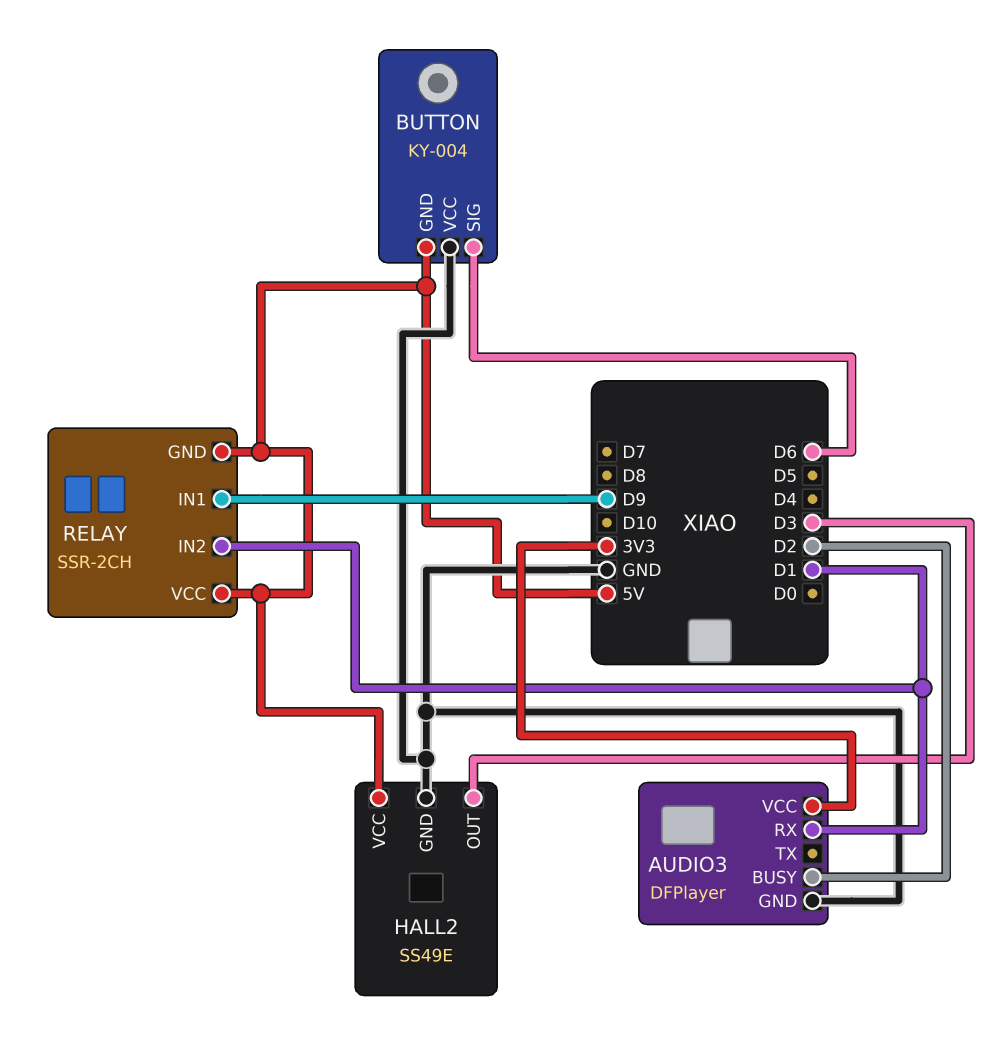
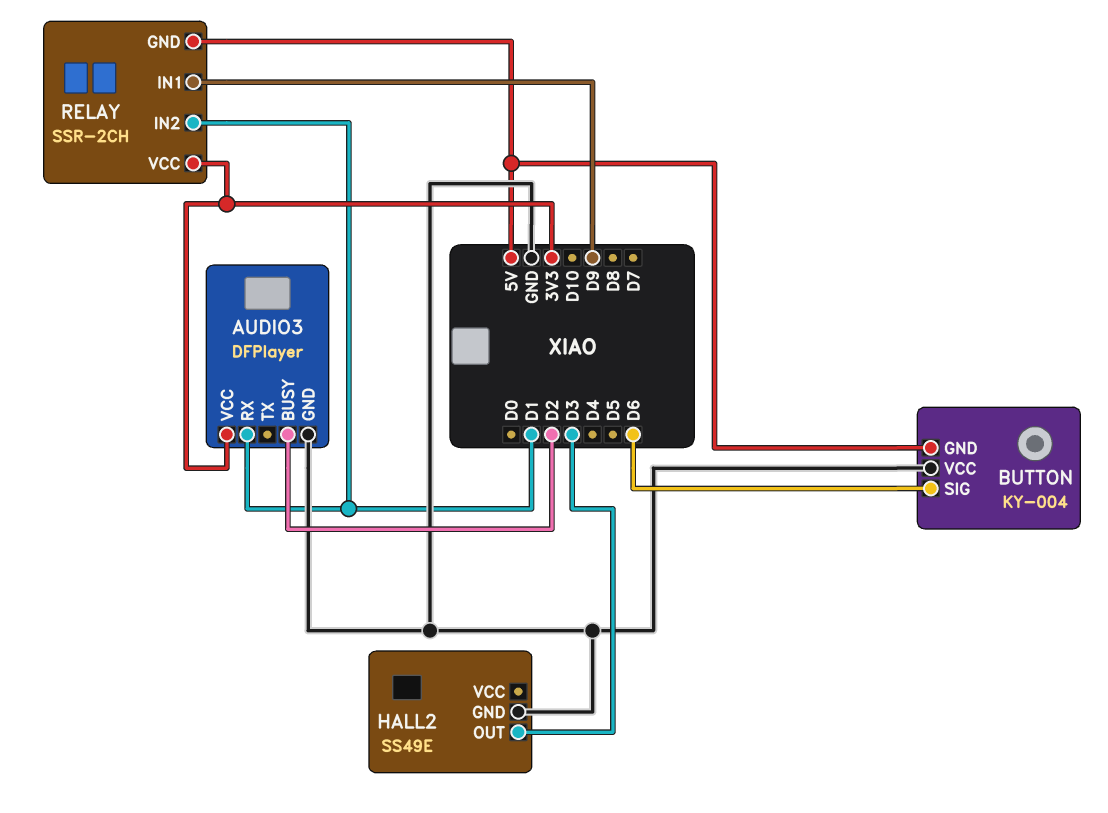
HALL2 pin VCC: 5V -> none
RELAY pin VCC: 5V -> 3V3

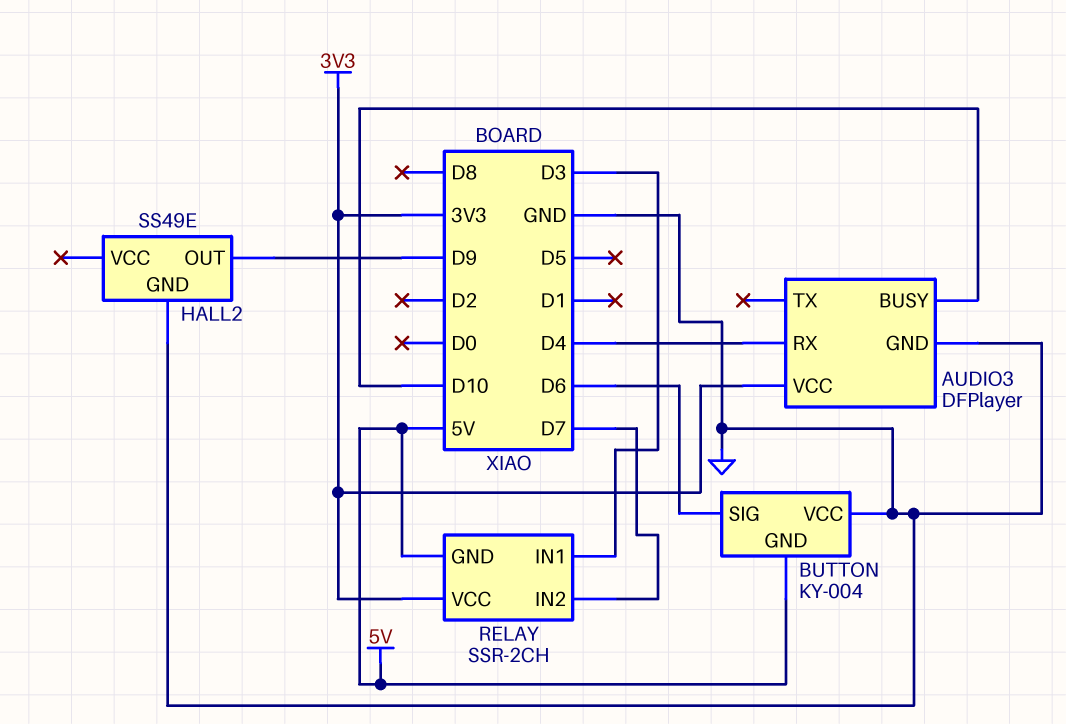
AUDIO3 pin BUSY: D2 -> D10
AUDIO3 pin RX: D1 -> D4
HALL2 pin OUT: D3 -> D9
RELAY pin IN1: D9 -> D3
RELAY pin IN2: D1 -> D7

